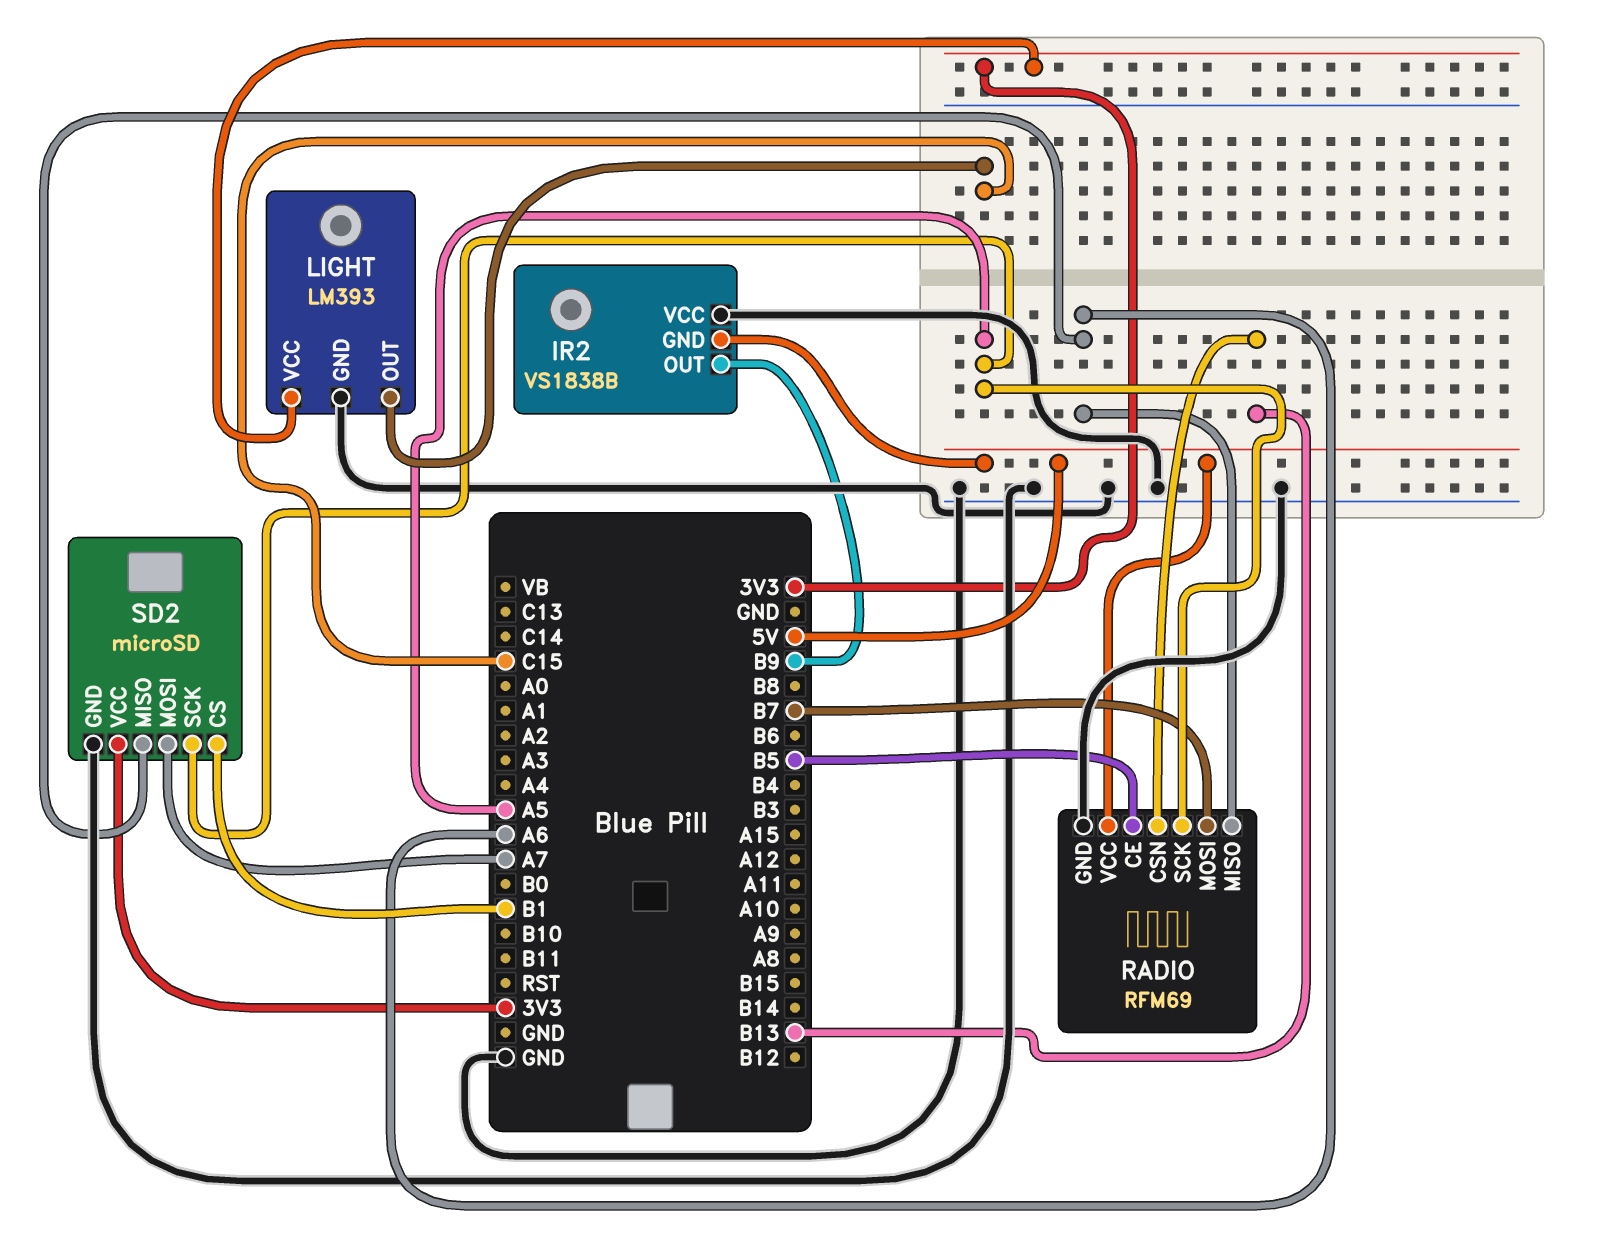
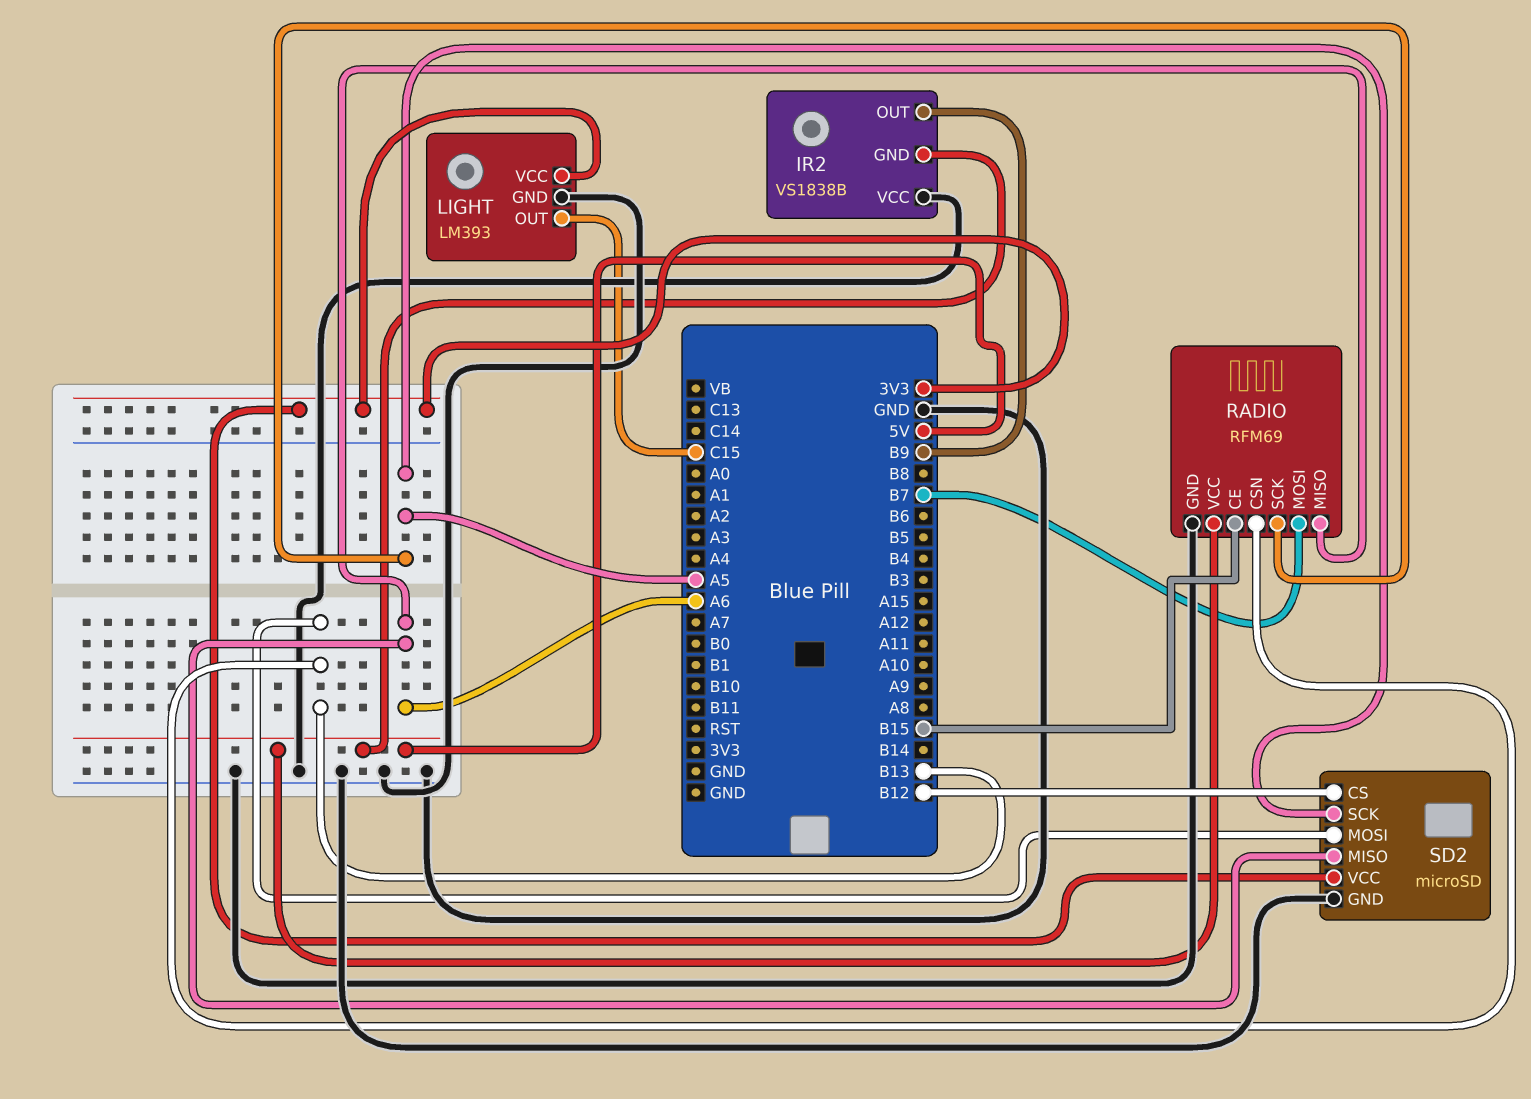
RADIO pin CE: B5 -> B15
SD2 pin CS: B1 -> B12
SD2 pin MOSI: A7 -> B13

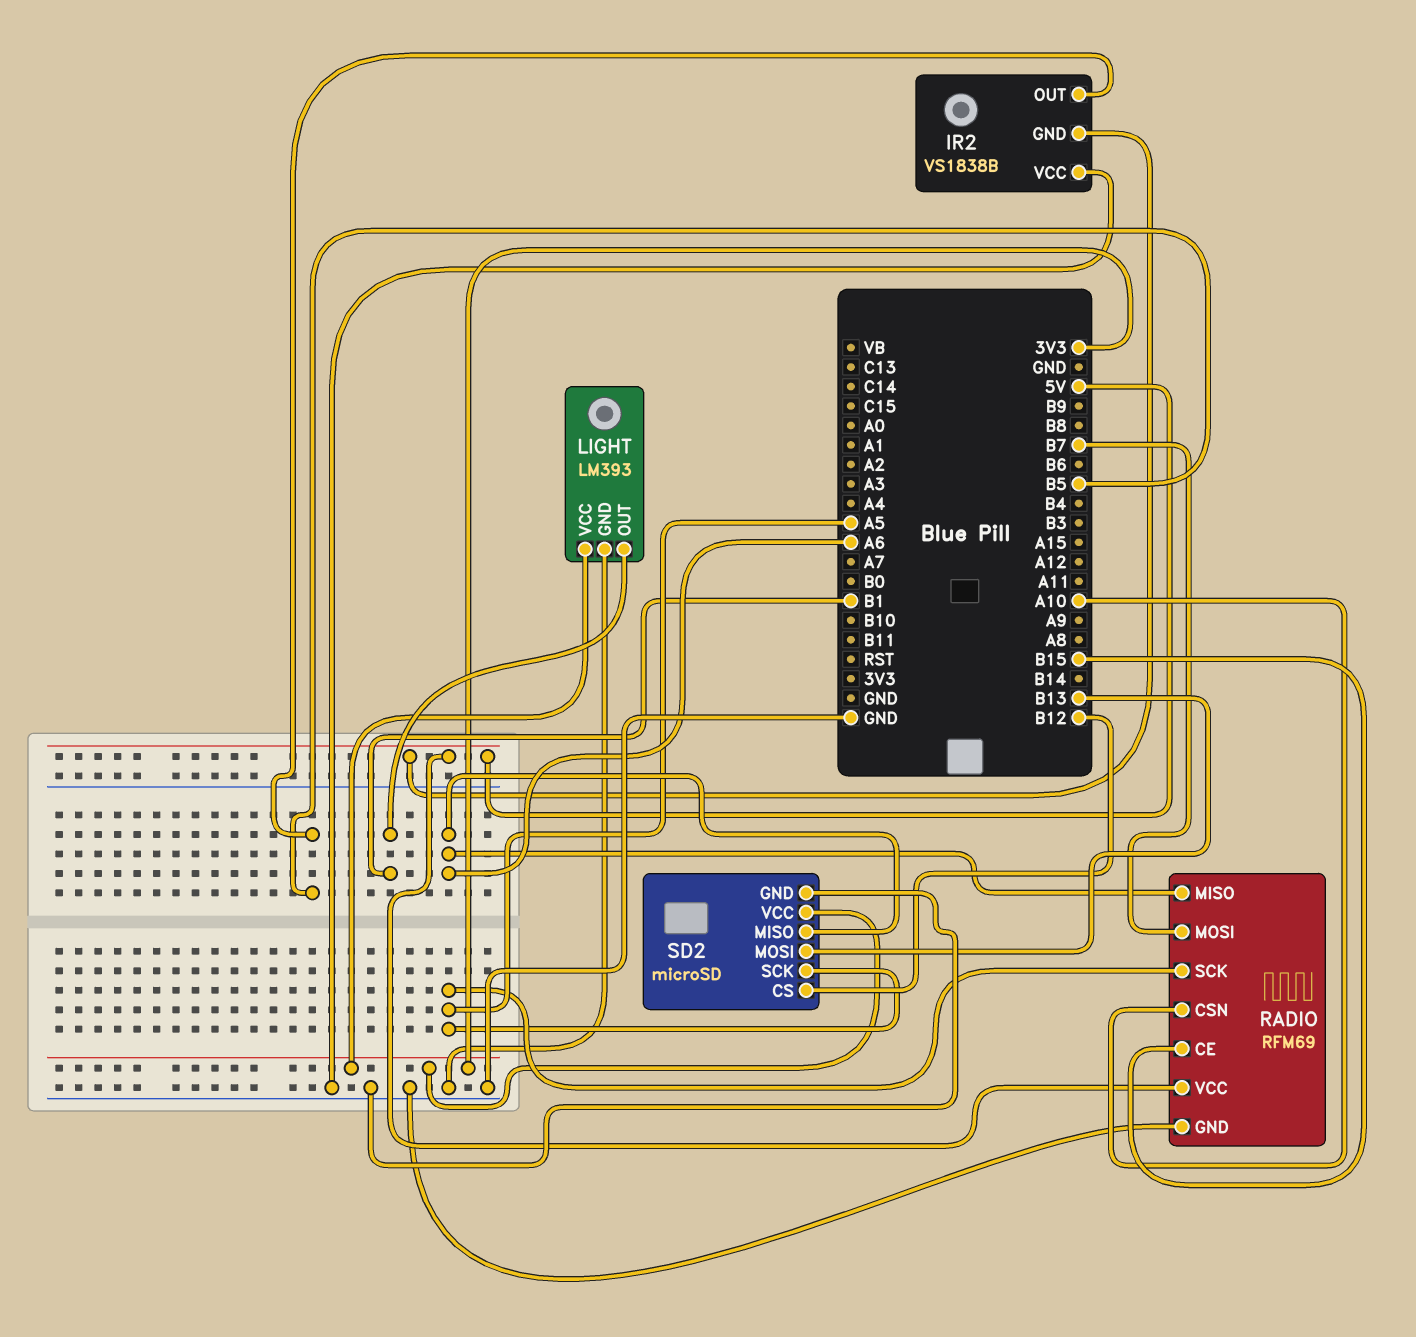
IR2 pin OUT: B9 -> B5
LIGHT pin OUT: C15 -> B1
RADIO pin CSN: B13 -> A10

